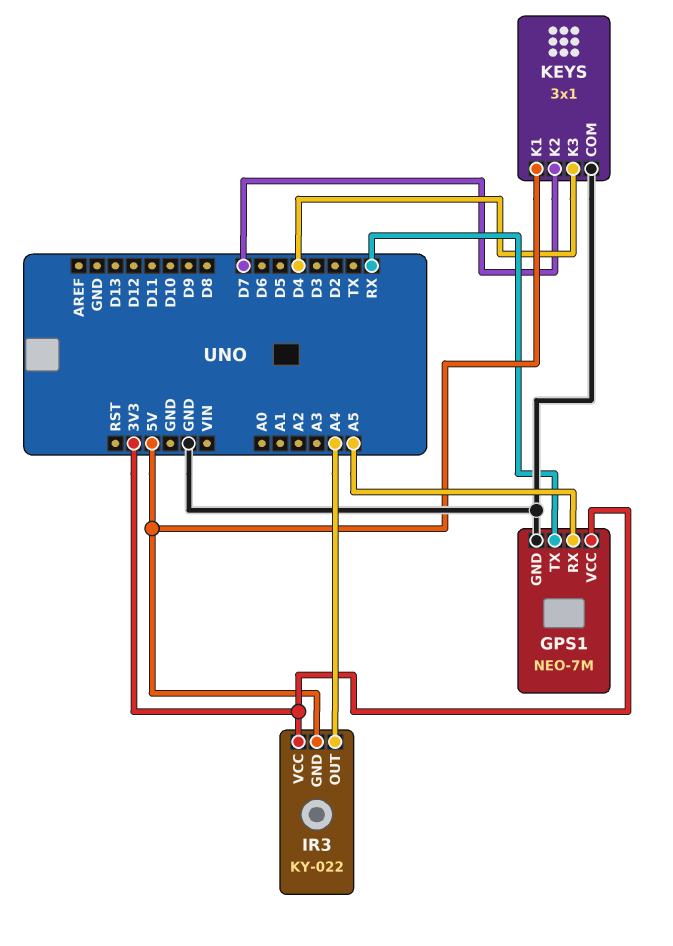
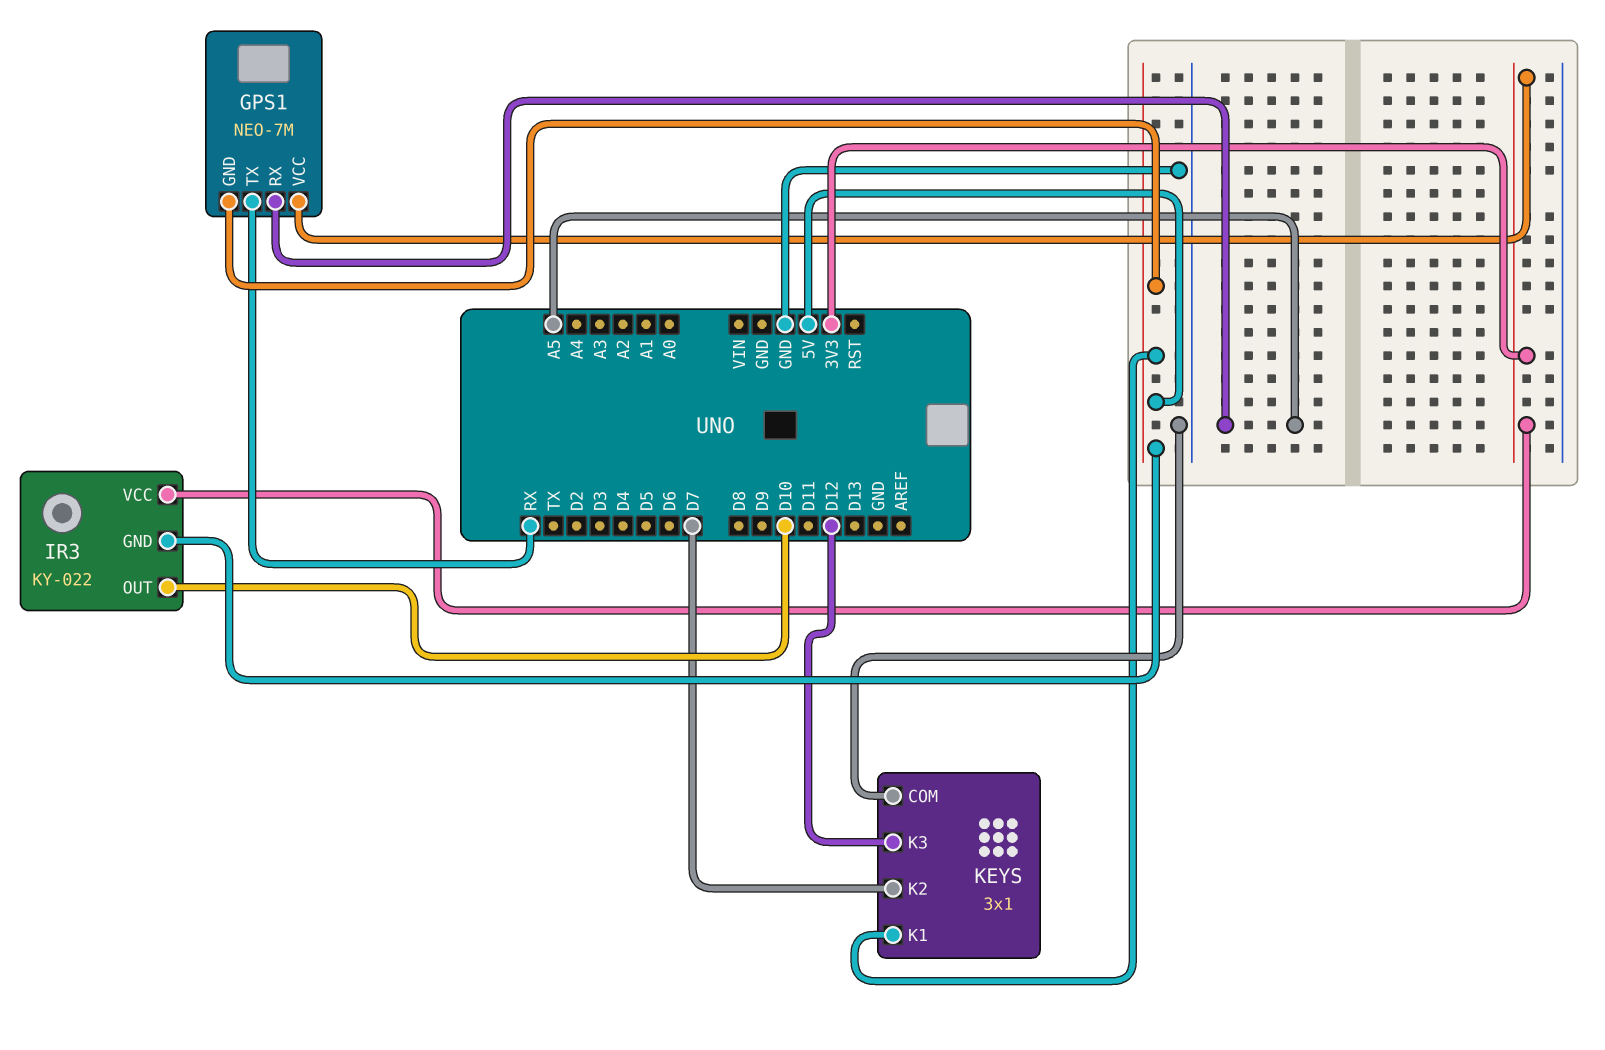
GPS1 pin GND: GND -> 5V
IR3 pin OUT: A4 -> D10
KEYS pin K3: D4 -> D12

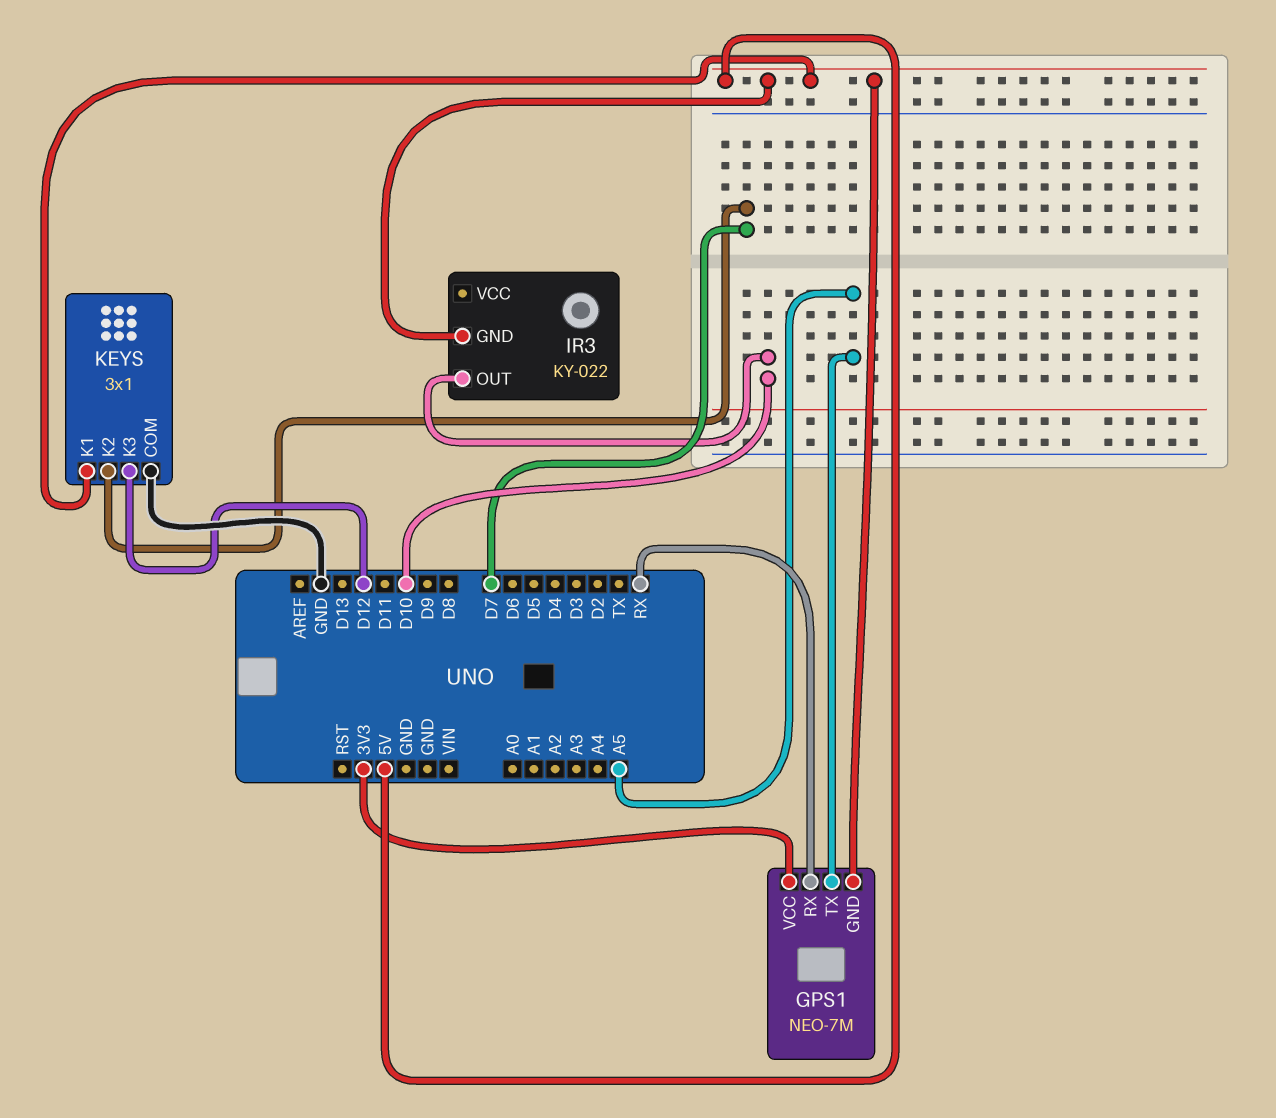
GPS1 pin RX: A5 -> RX
GPS1 pin TX: RX -> A5
IR3 pin VCC: 3V3 -> none

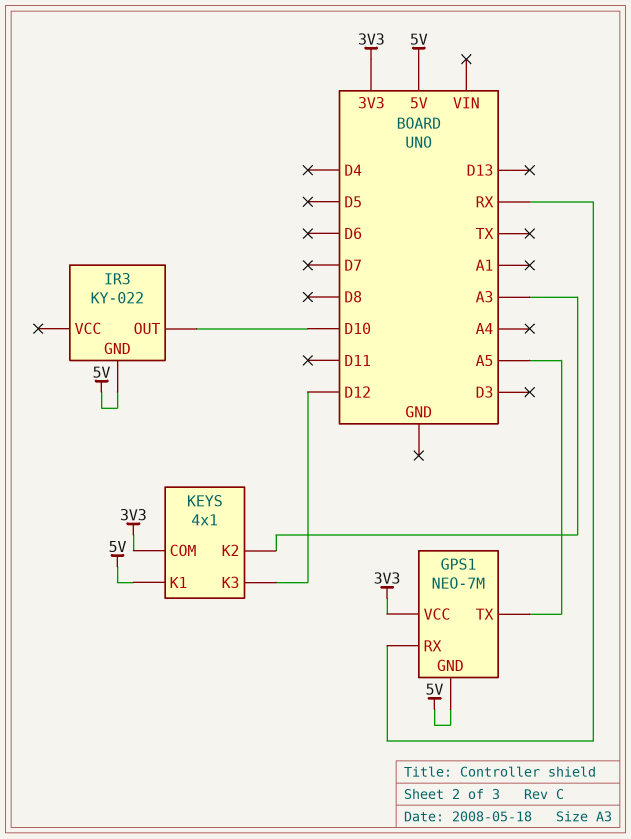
KEYS: 3x1 -> 4x1
KEYS pin COM: GND -> 3V3
KEYS pin K2: D7 -> A3

